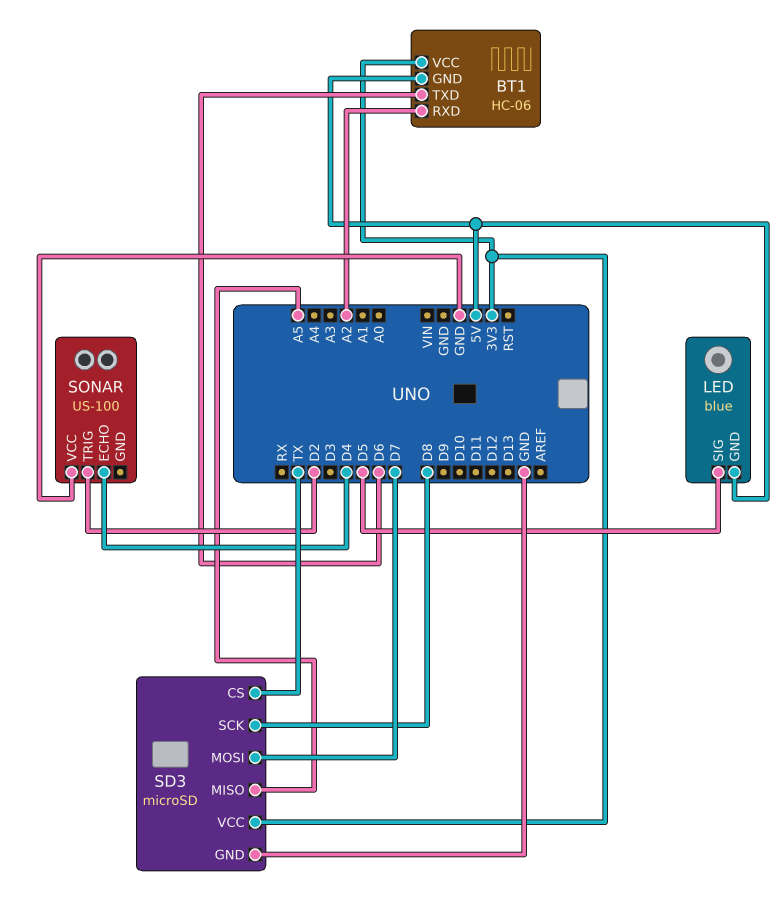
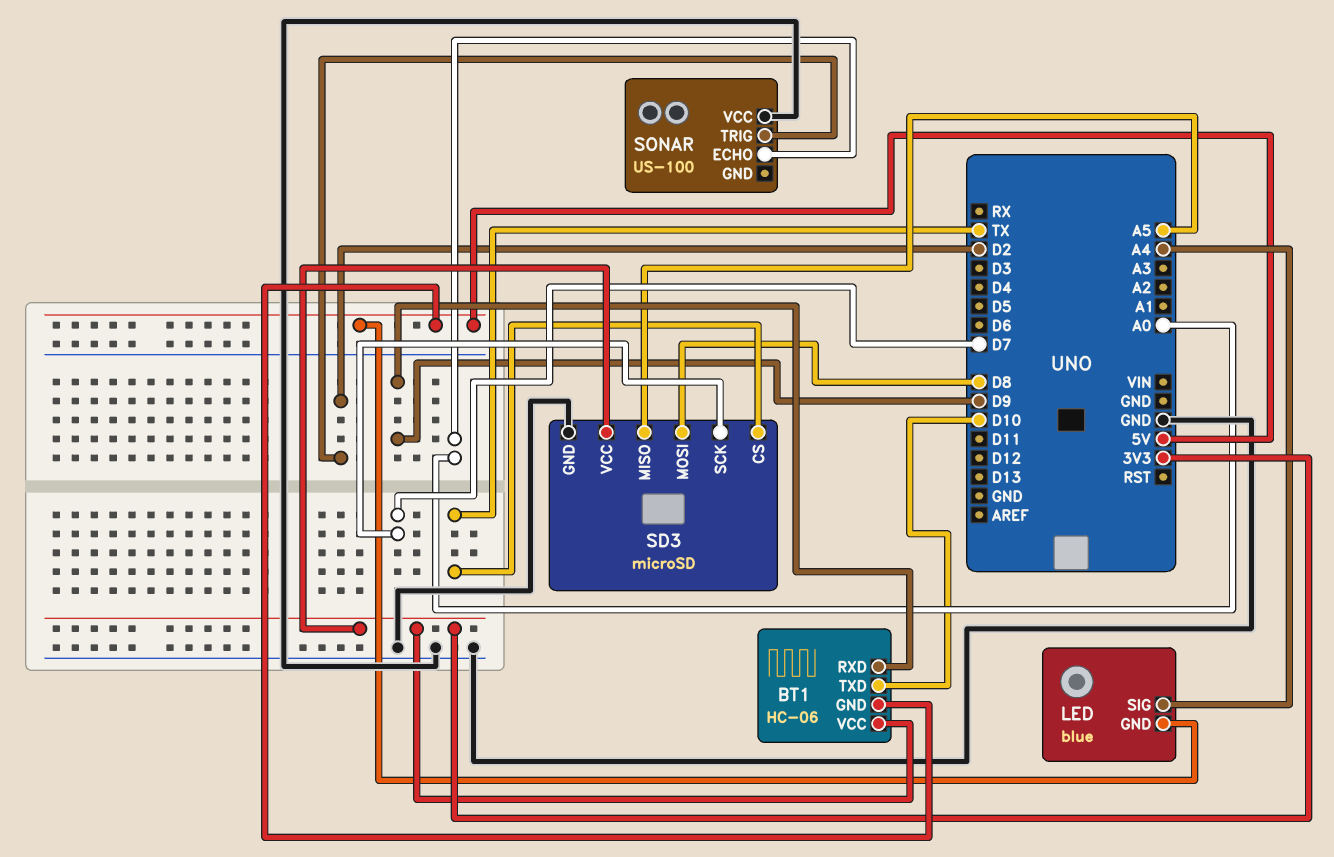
BT1 pin RXD: A2 -> D9
BT1 pin TXD: D6 -> D10
LED pin SIG: D5 -> A4
SD3 pin MOSI: D7 -> D8
SD3 pin SCK: D8 -> D7
SONAR pin ECHO: D4 -> A0

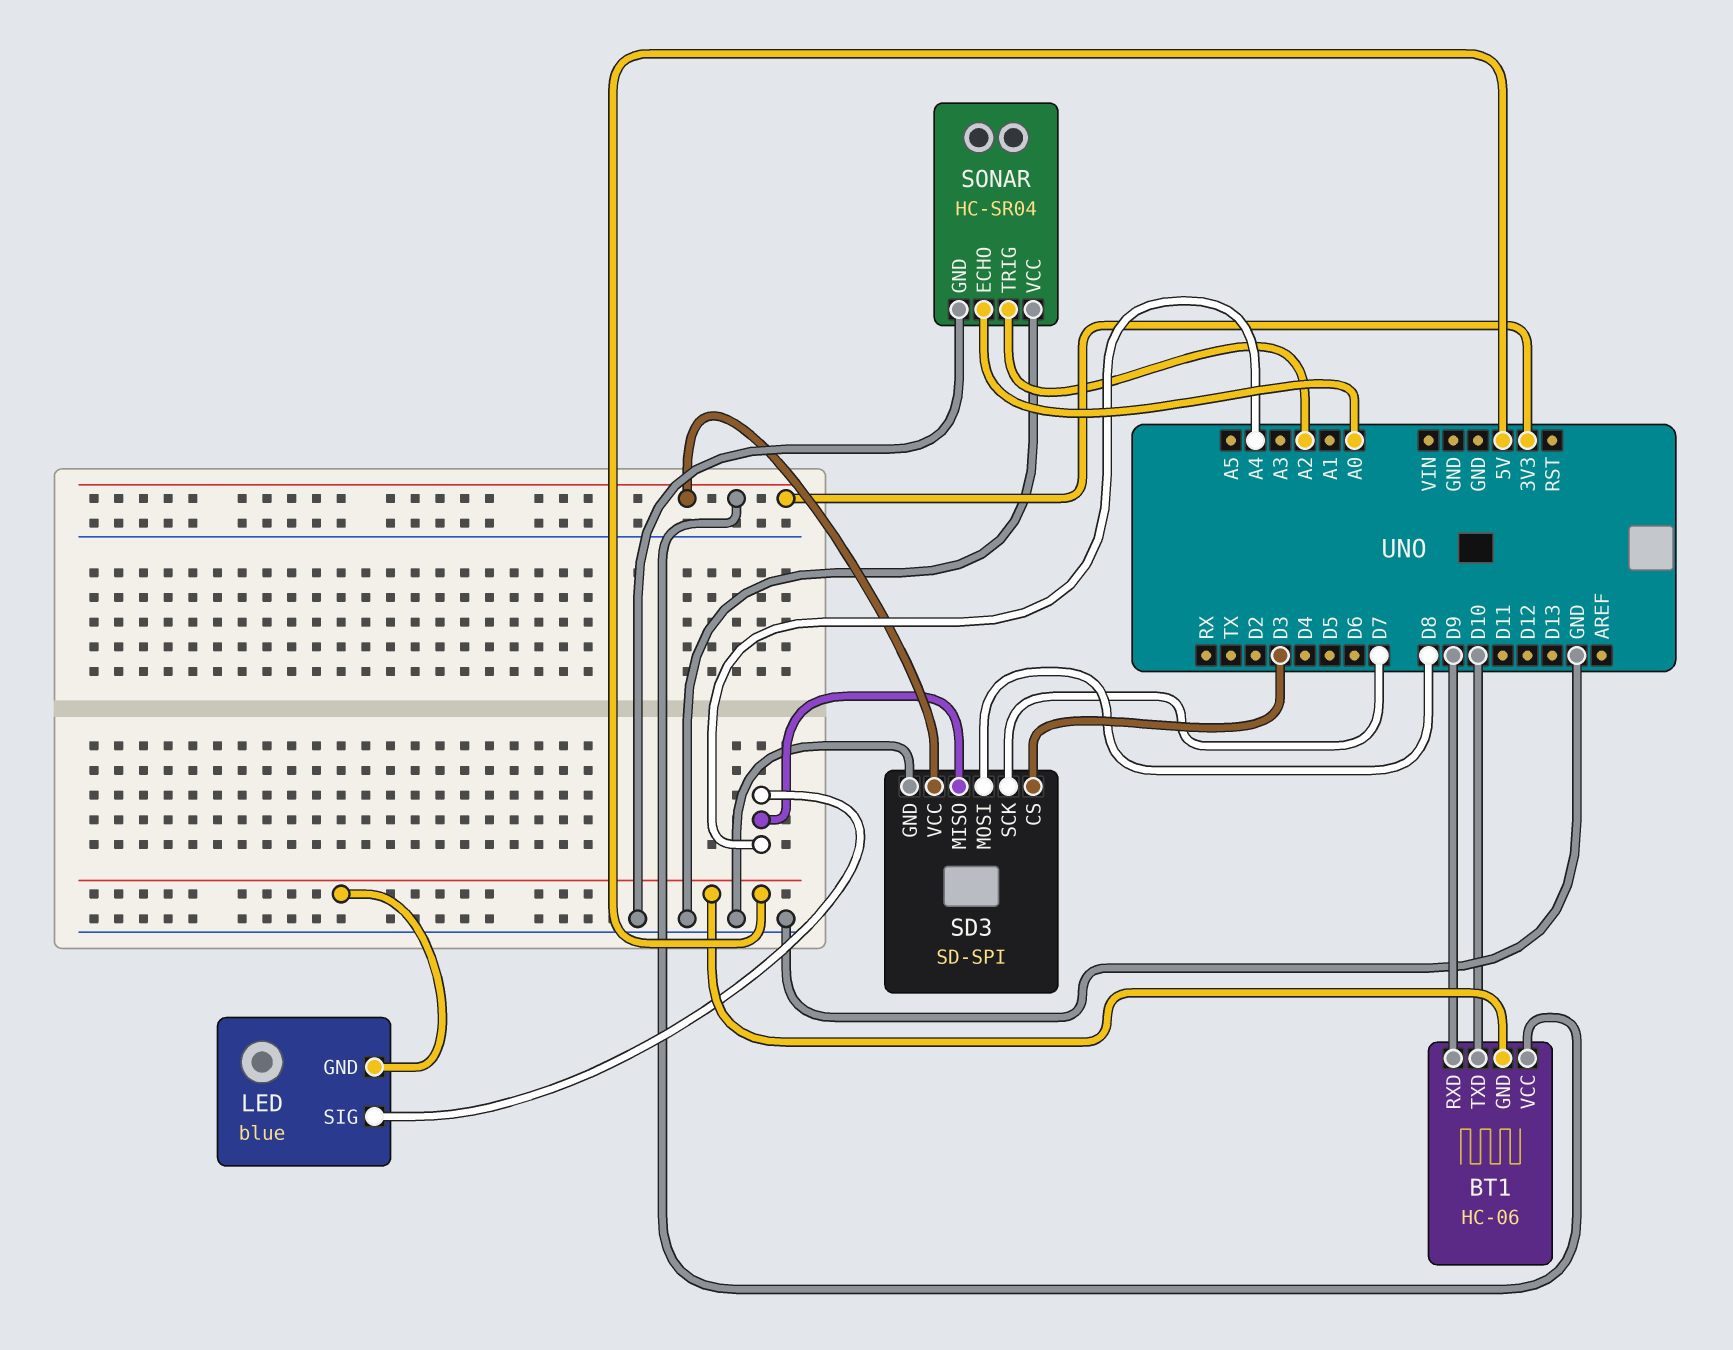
SD3: microSD -> SD-SPI
SD3 pin CS: TX -> D3
SD3 pin MISO: A5 -> A4
SONAR: US-100 -> HC-SR04
SONAR pin GND: none -> GND
SONAR pin TRIG: D2 -> A2

